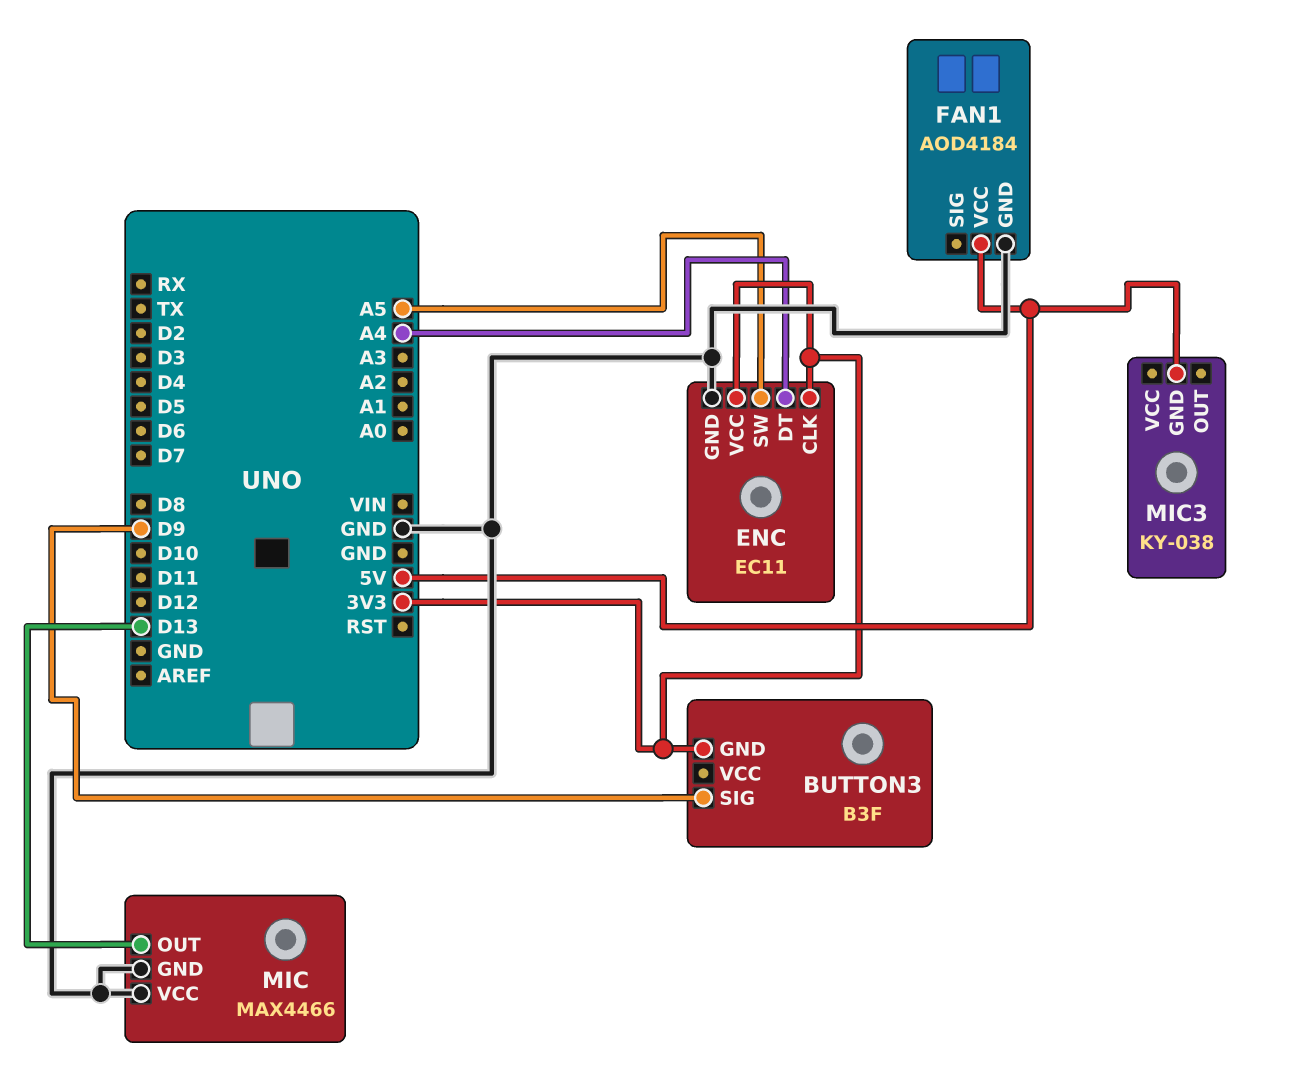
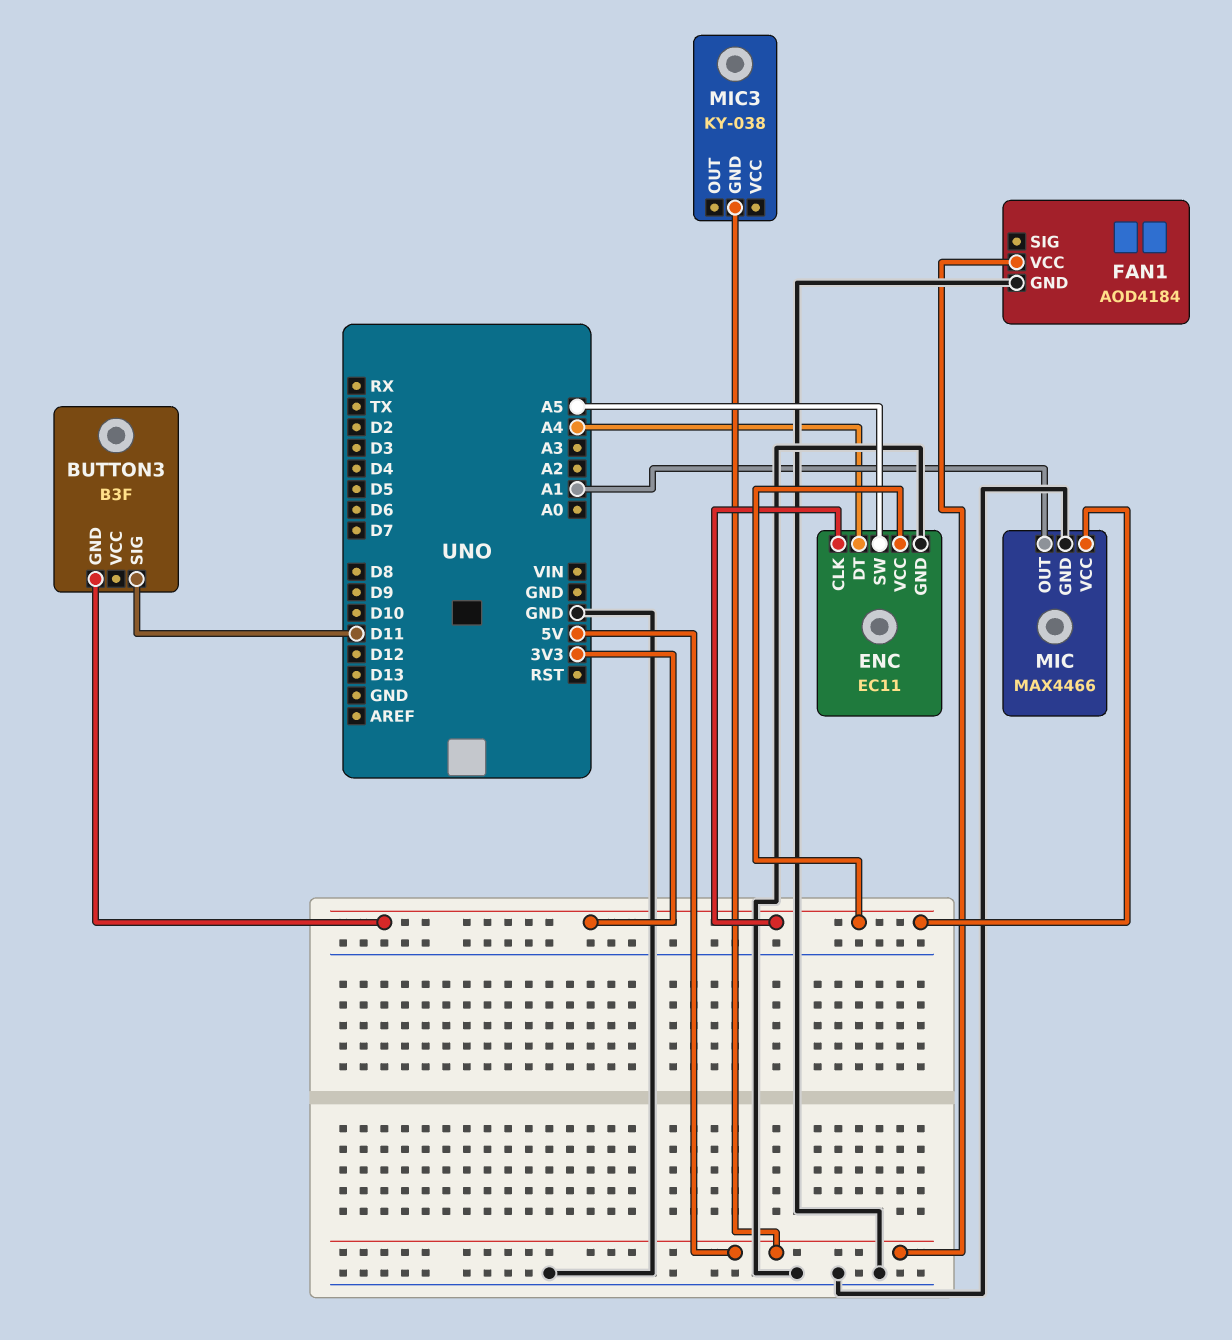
BUTTON3 pin SIG: D9 -> D11
MIC pin OUT: D13 -> A1
MIC pin VCC: GND -> 3V3

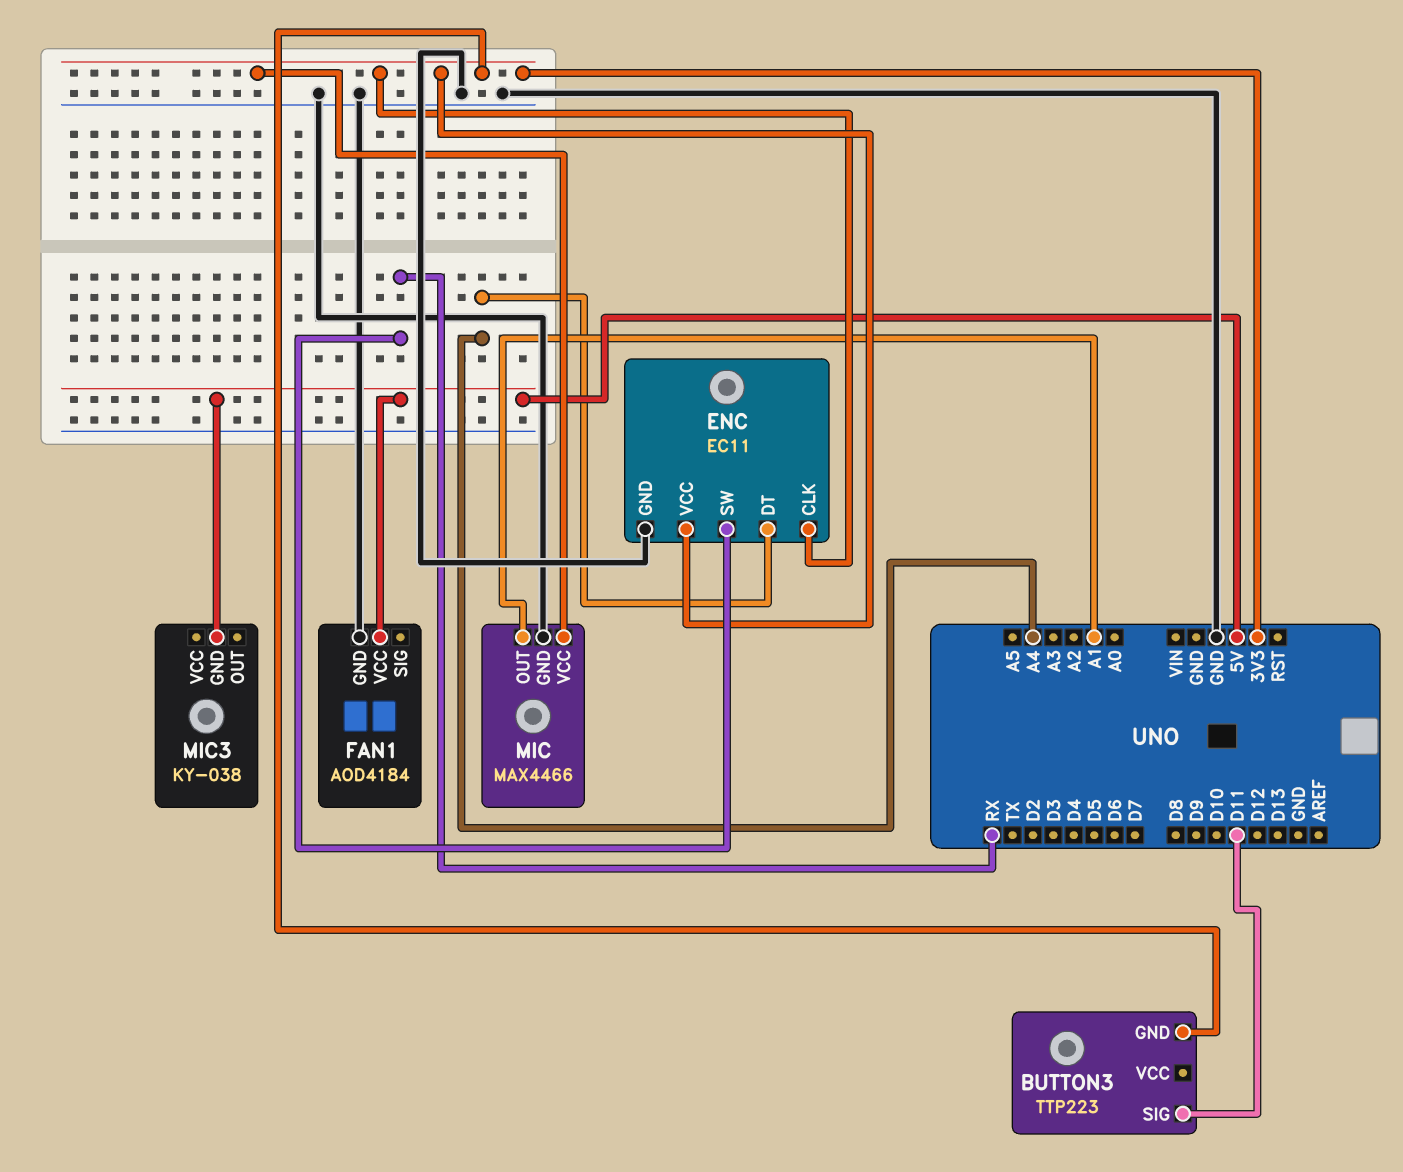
BUTTON3: B3F -> TTP223
ENC pin SW: A5 -> RX

